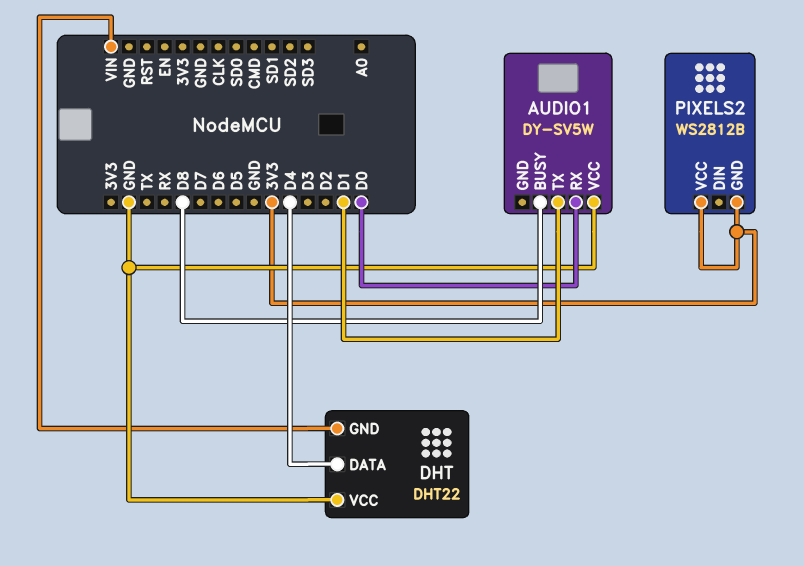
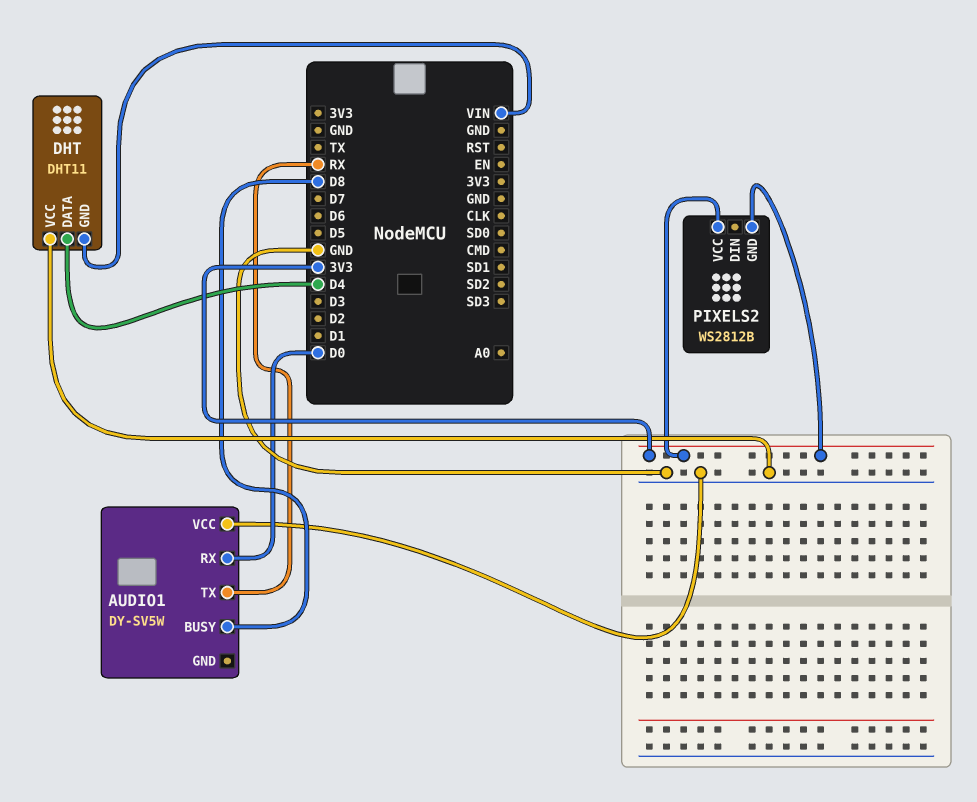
AUDIO1 pin TX: D1 -> RX
DHT: DHT22 -> DHT11

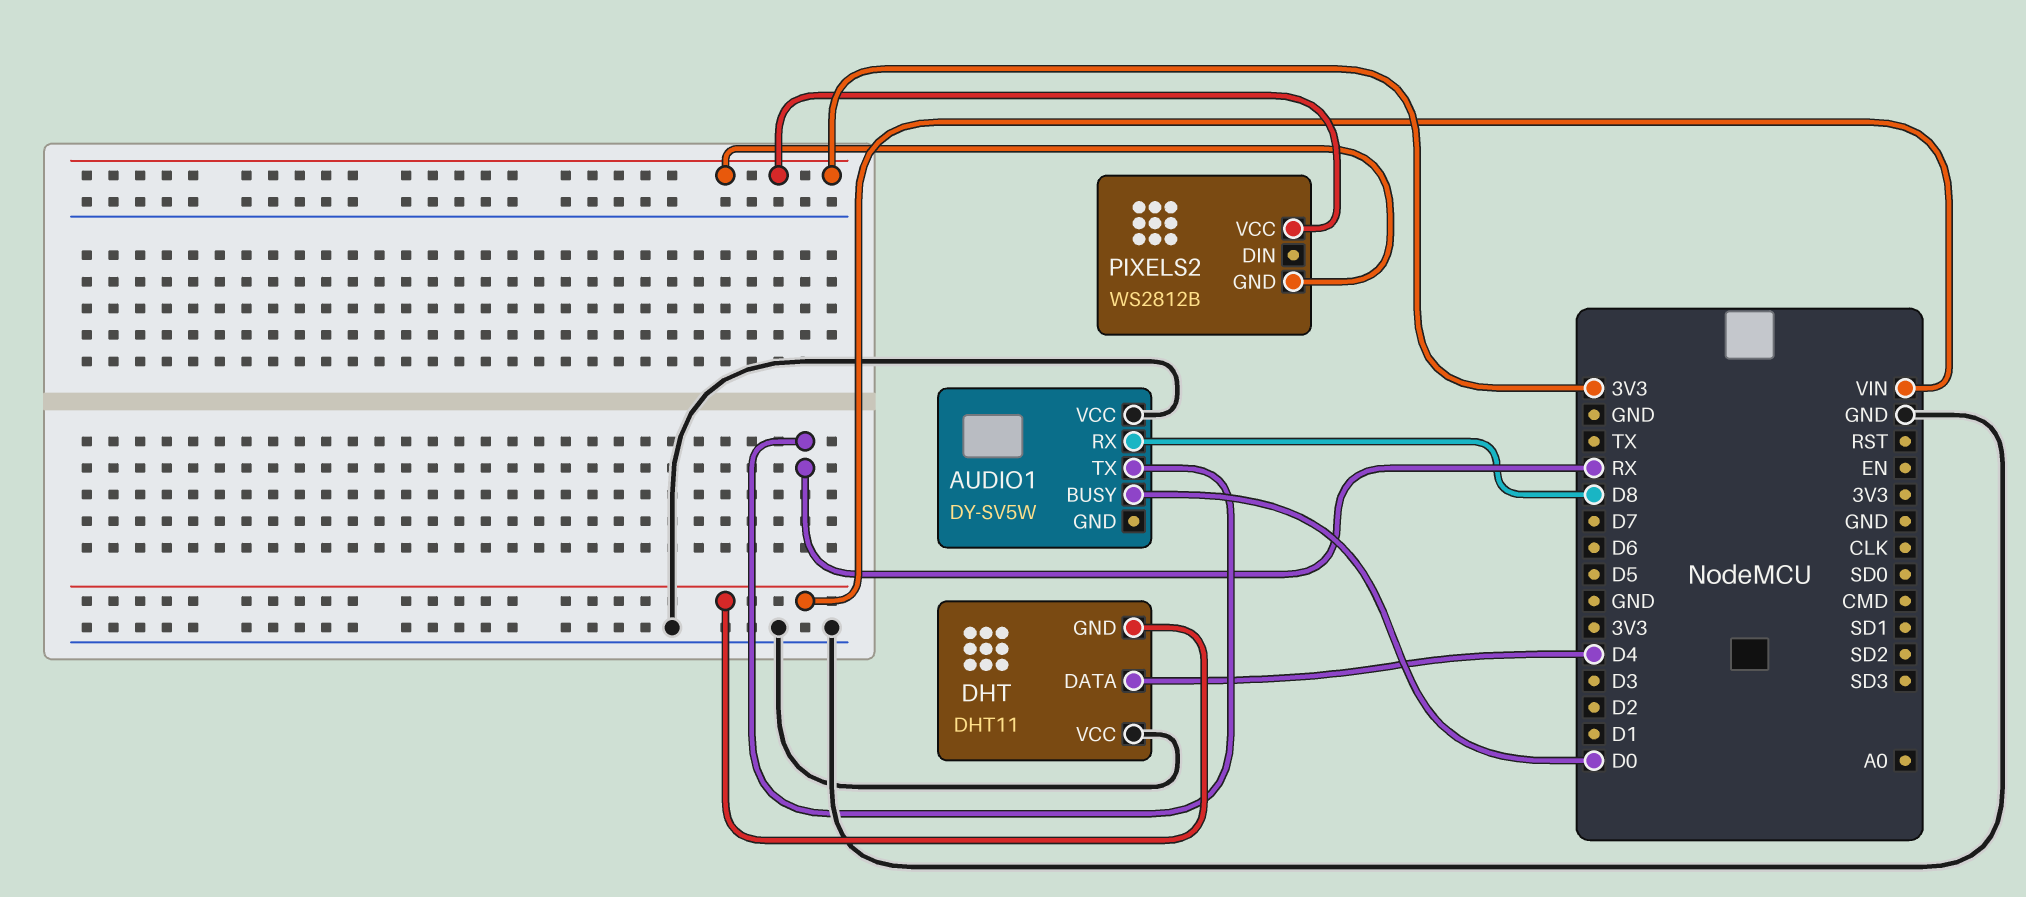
AUDIO1 pin BUSY: D8 -> D0
AUDIO1 pin RX: D0 -> D8

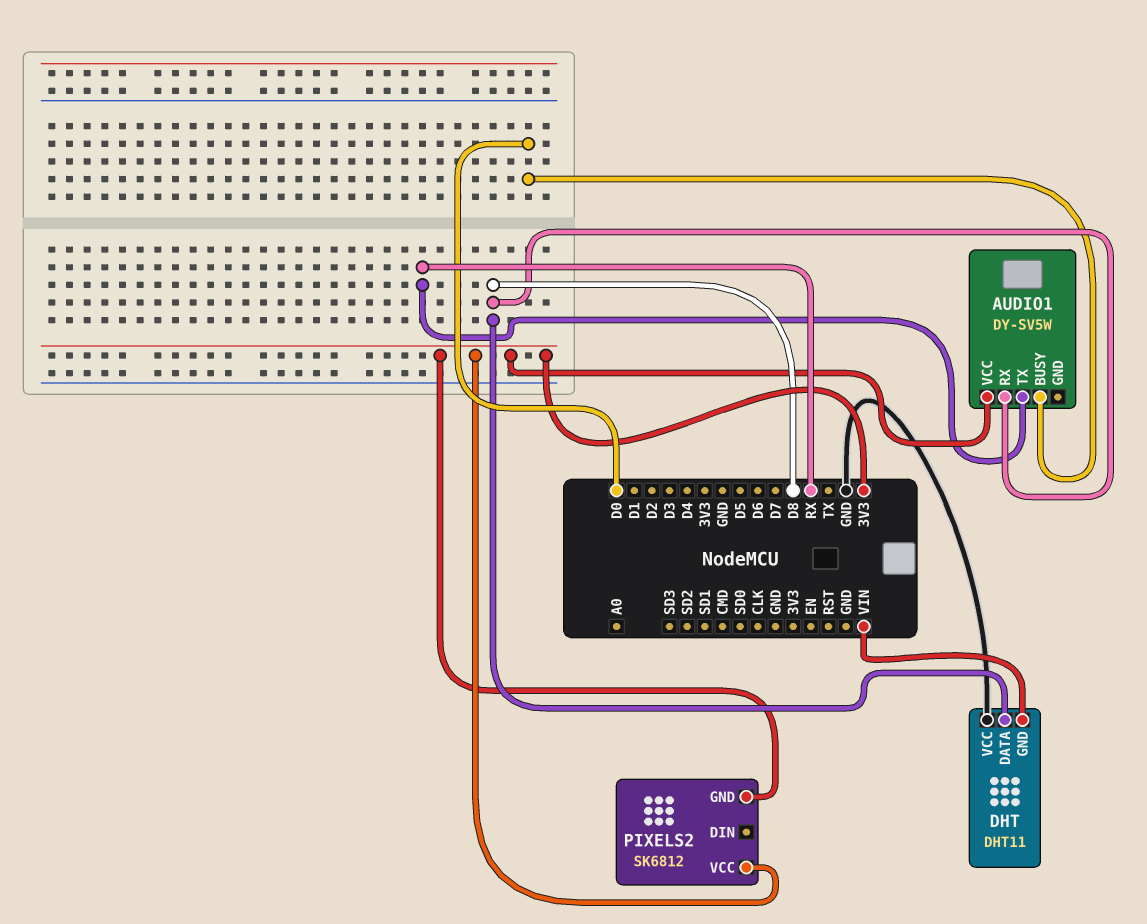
AUDIO1 pin VCC: GND -> 3V3
DHT pin DATA: D4 -> D8
PIXELS2: WS2812B -> SK6812

